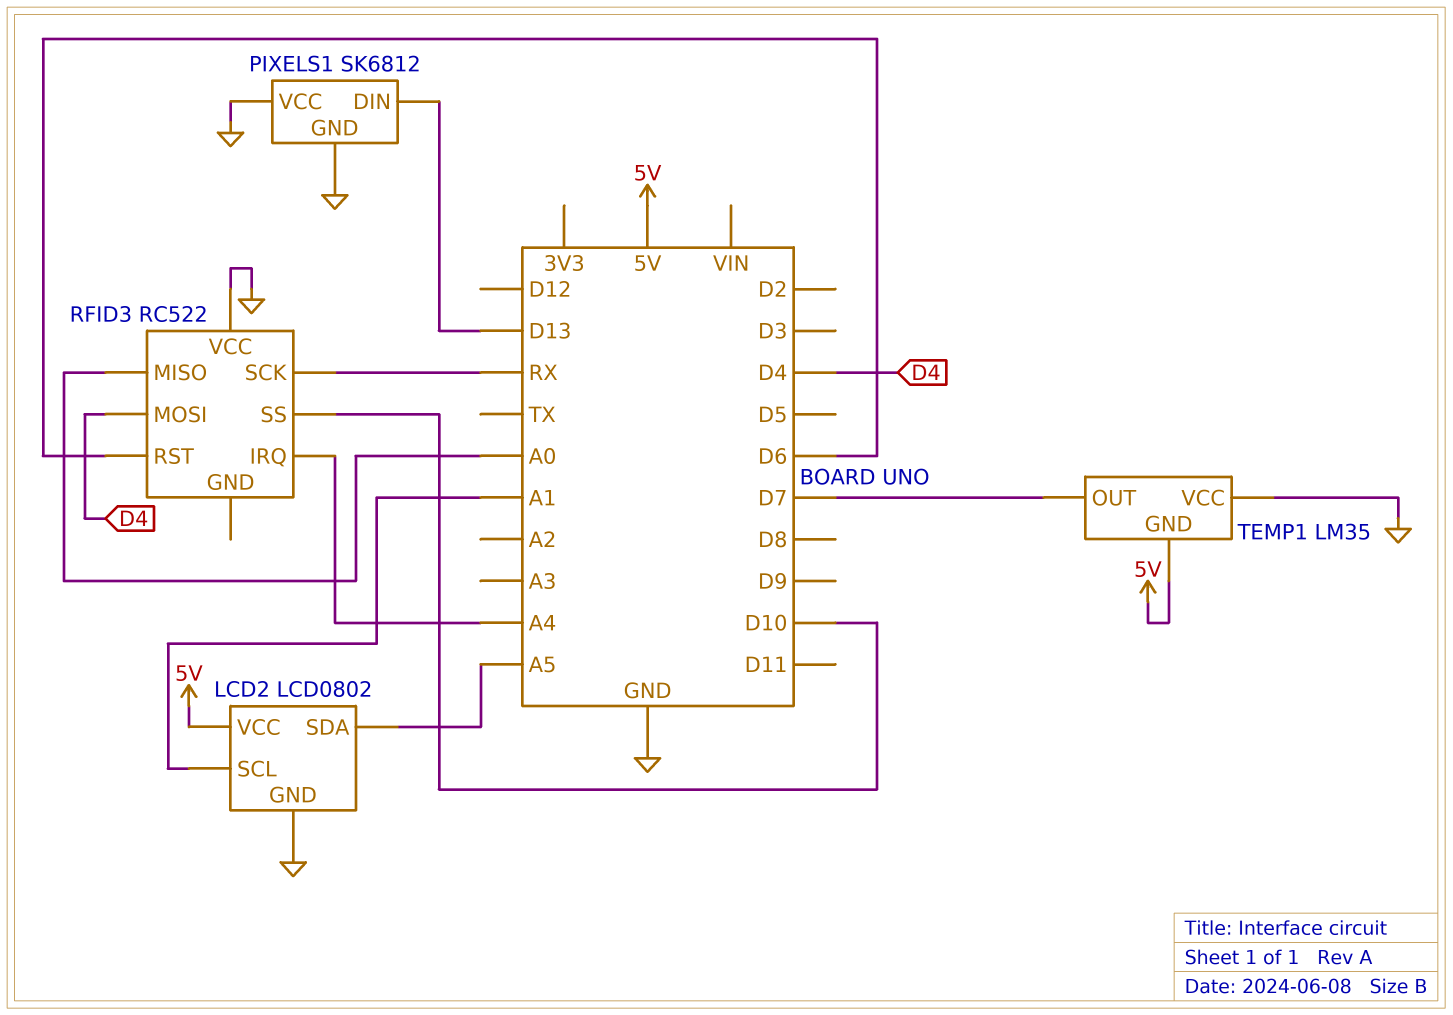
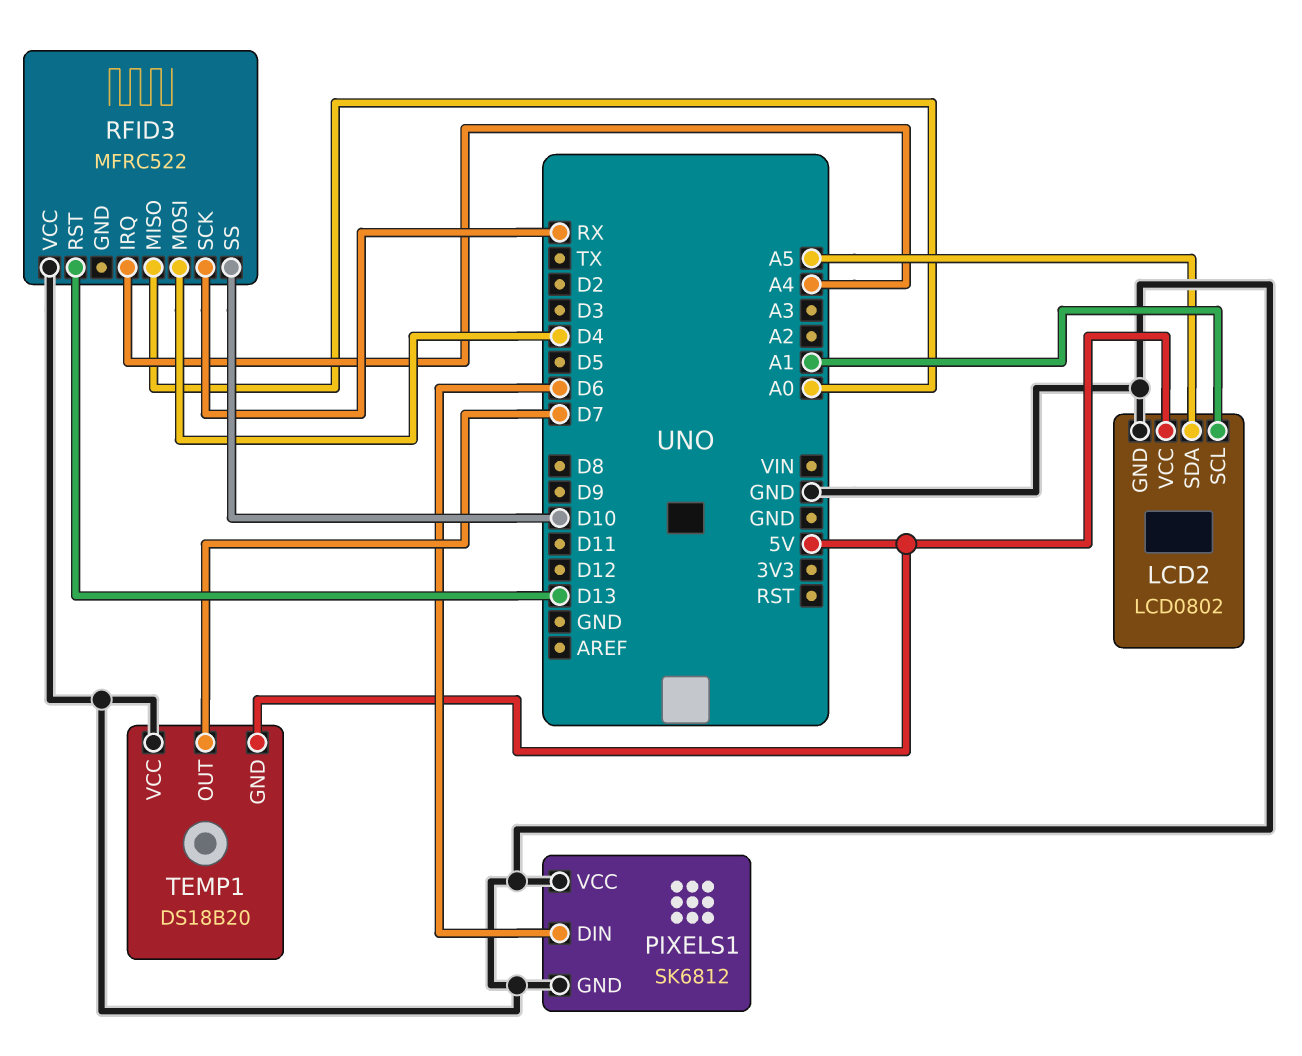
PIXELS1 pin DIN: D13 -> D6
RFID3: RC522 -> MFRC522
RFID3 pin RST: D6 -> D13
TEMP1: LM35 -> DS18B20

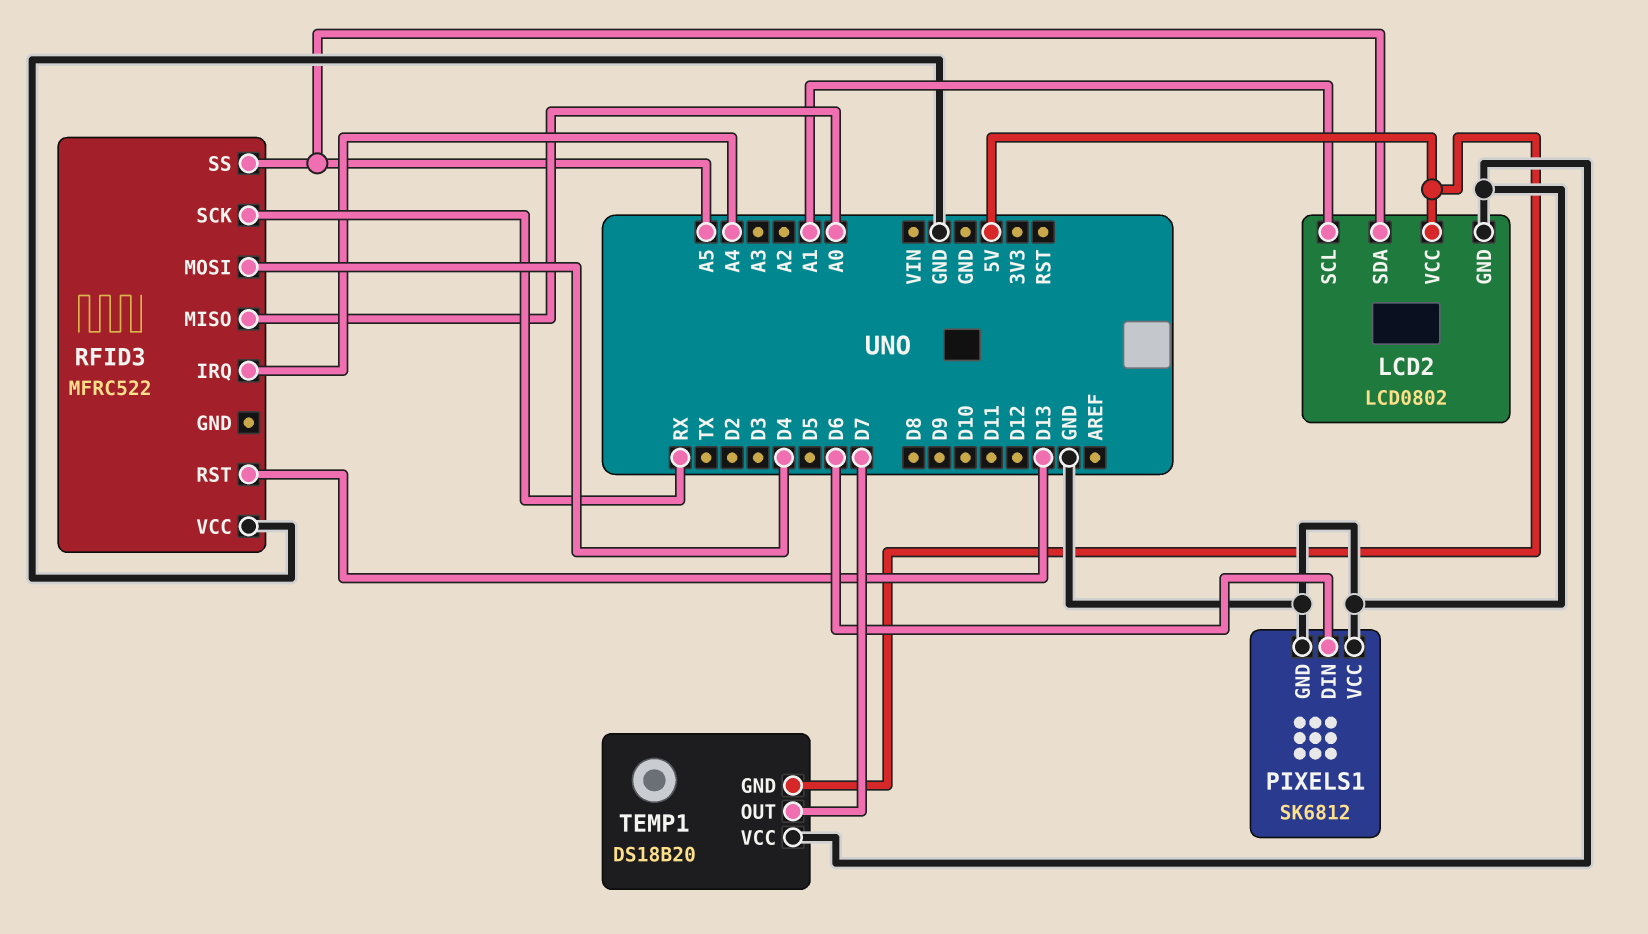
RFID3 pin SS: D10 -> A5

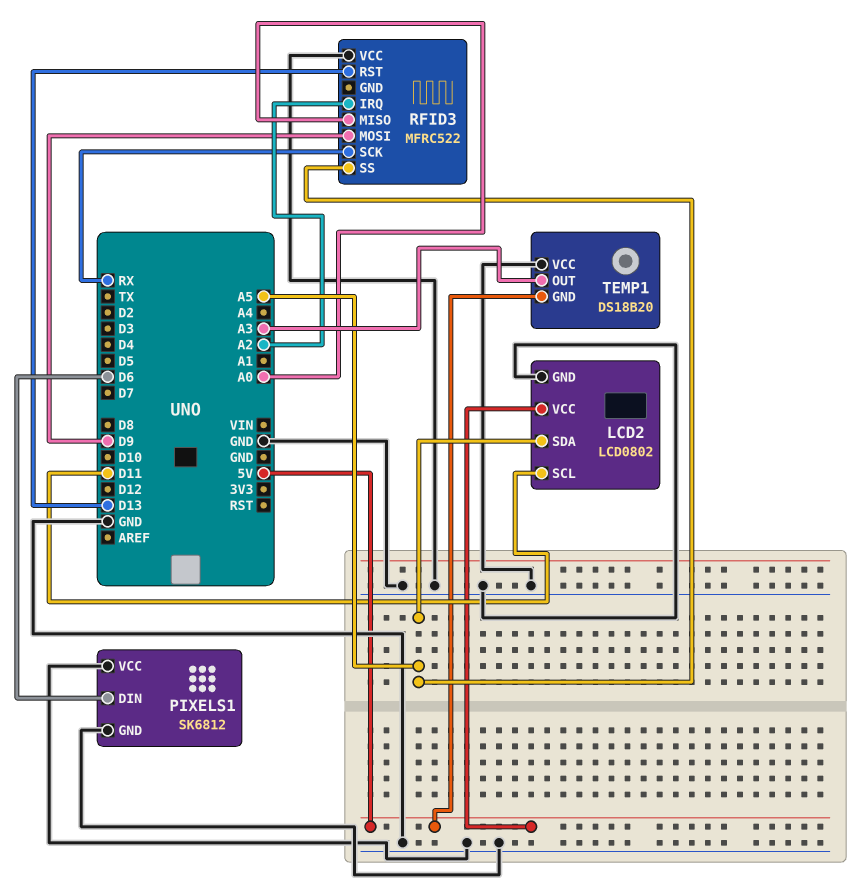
LCD2 pin SCL: A1 -> D11
RFID3 pin IRQ: A4 -> A2
RFID3 pin MOSI: D4 -> D9
TEMP1 pin OUT: D7 -> A3

